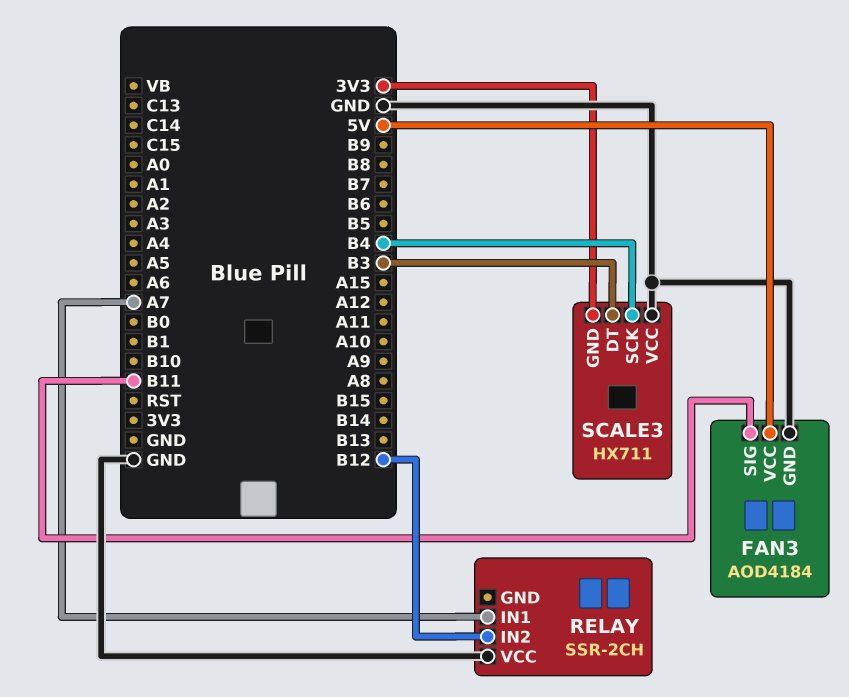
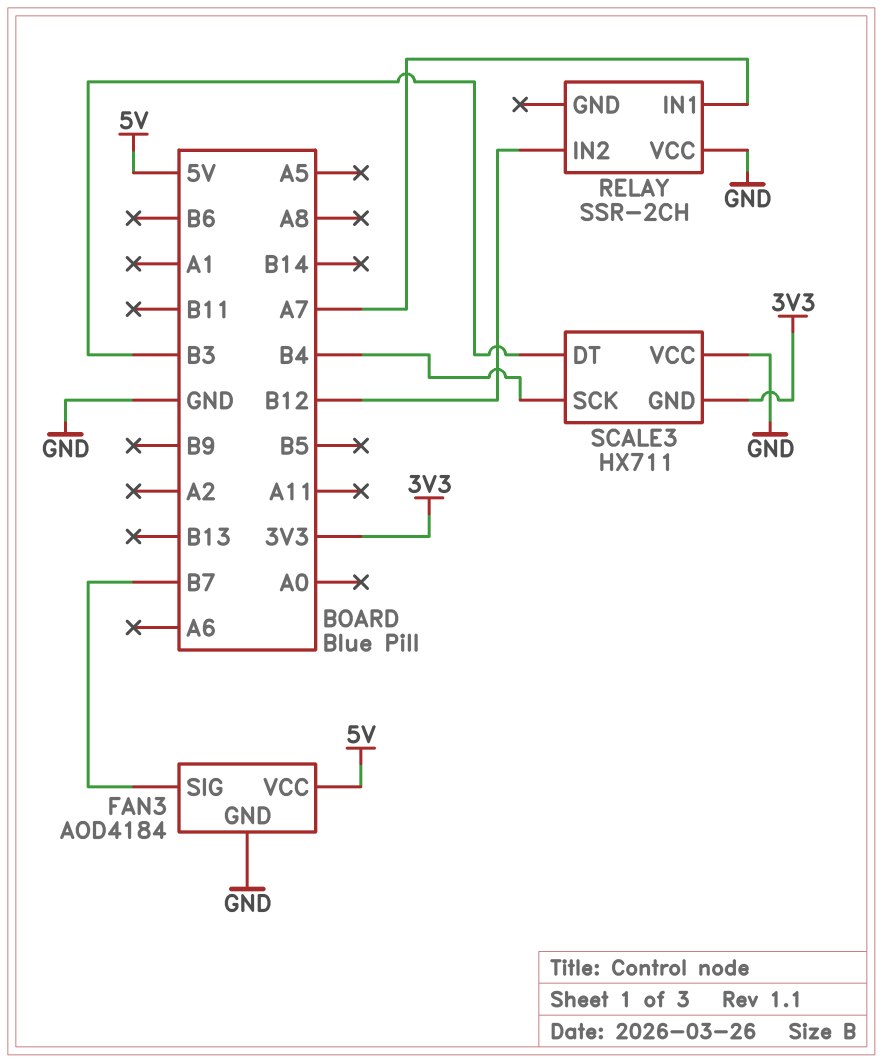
FAN3 pin SIG: B11 -> B7

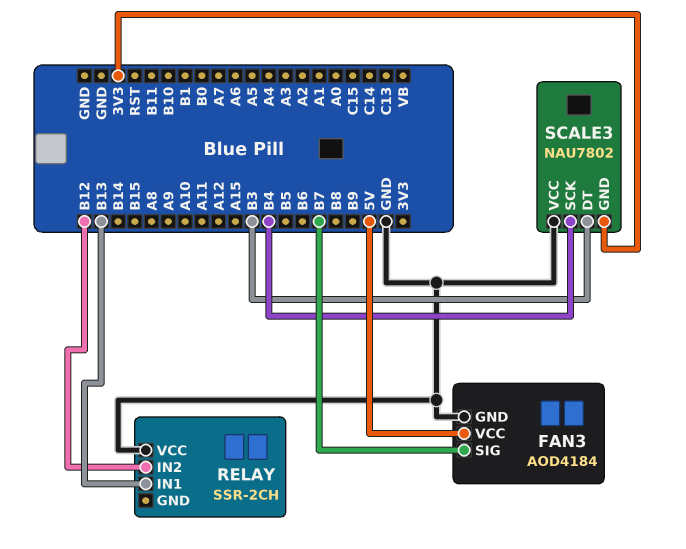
RELAY pin IN1: A7 -> B13
SCALE3: HX711 -> NAU7802

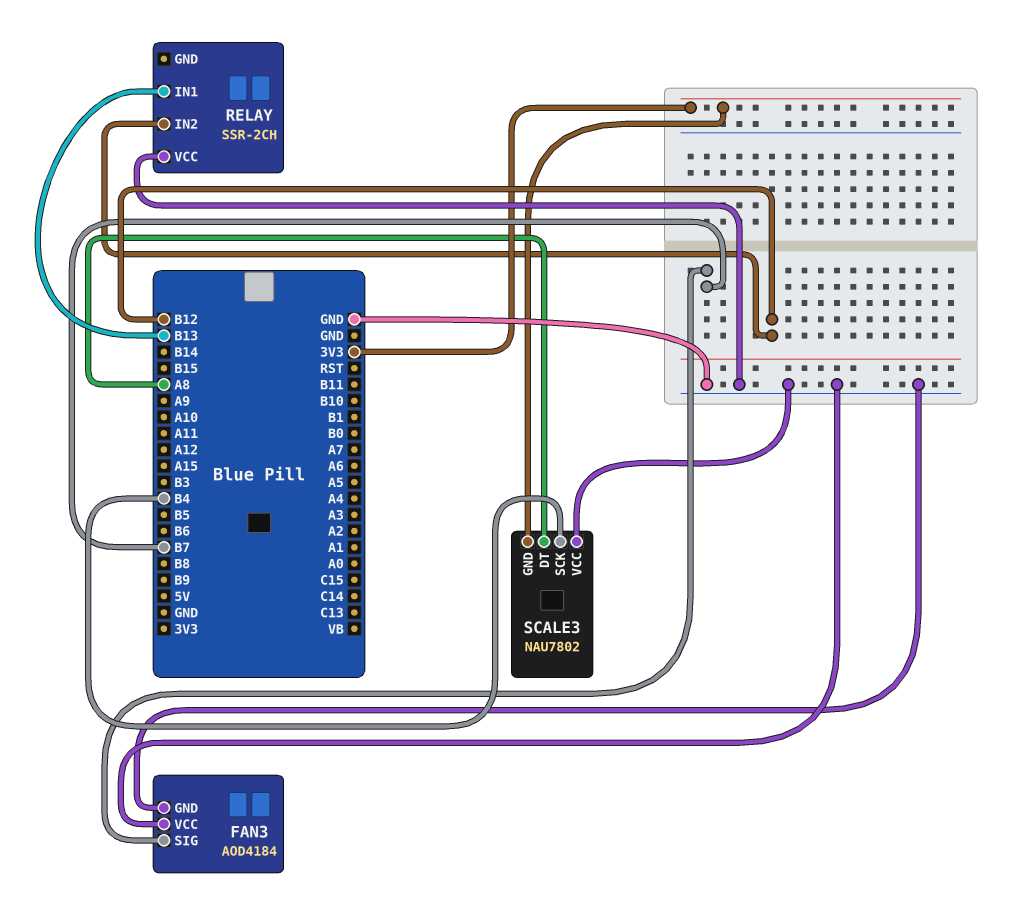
FAN3 pin VCC: 5V -> GND
SCALE3 pin DT: B3 -> A8

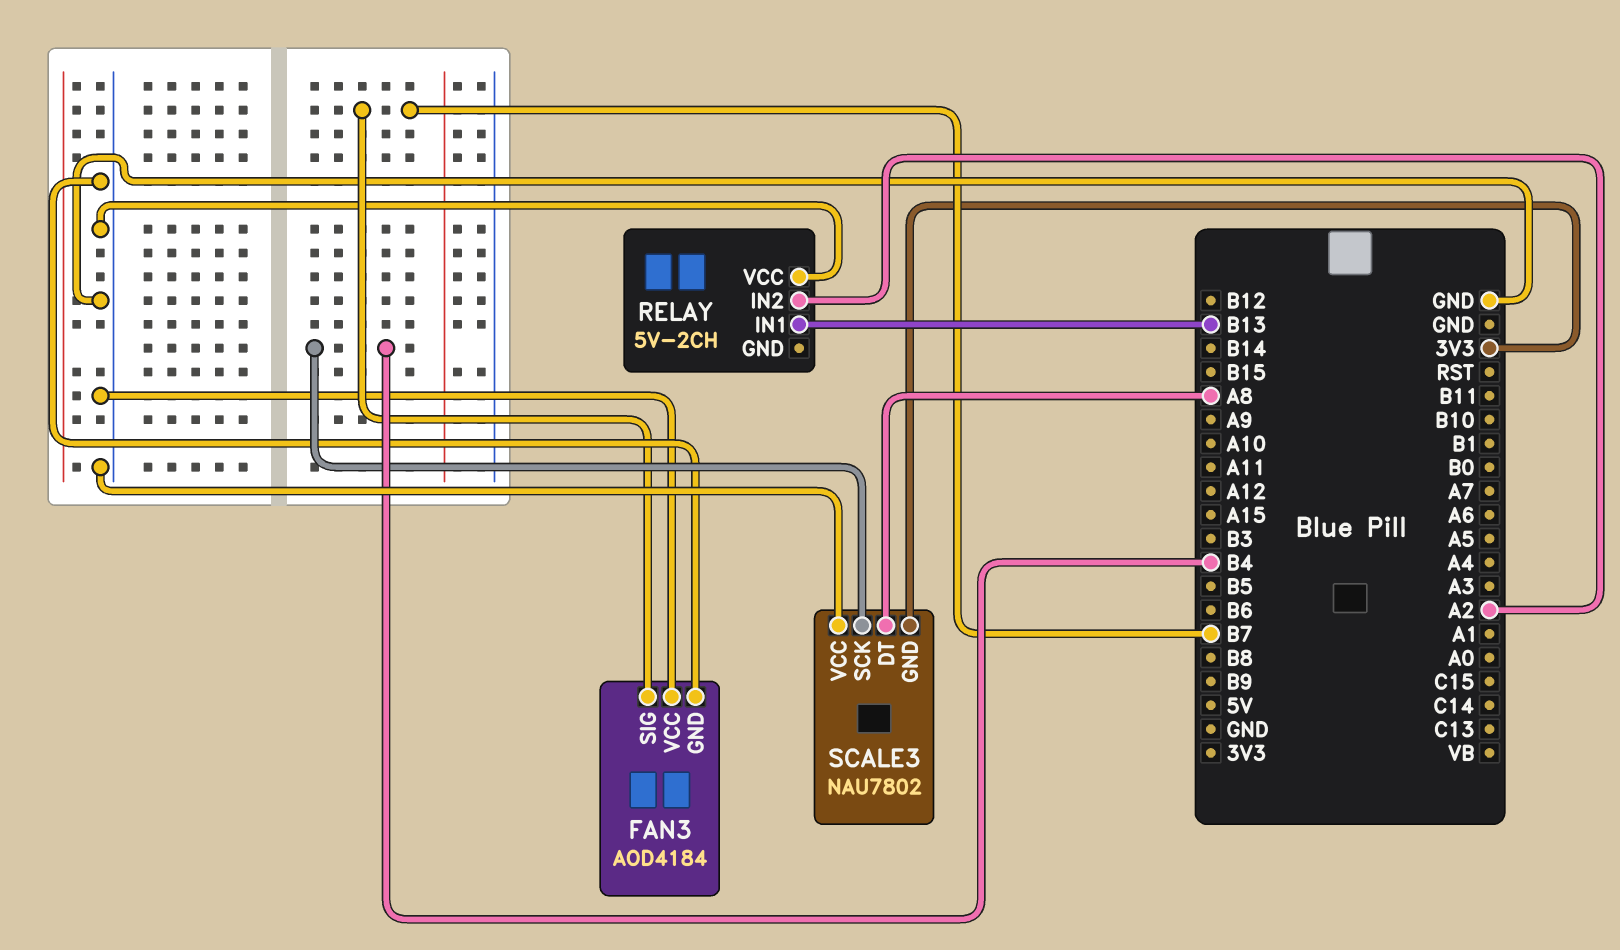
RELAY: SSR-2CH -> 5V-2CH
RELAY pin IN2: B12 -> A2

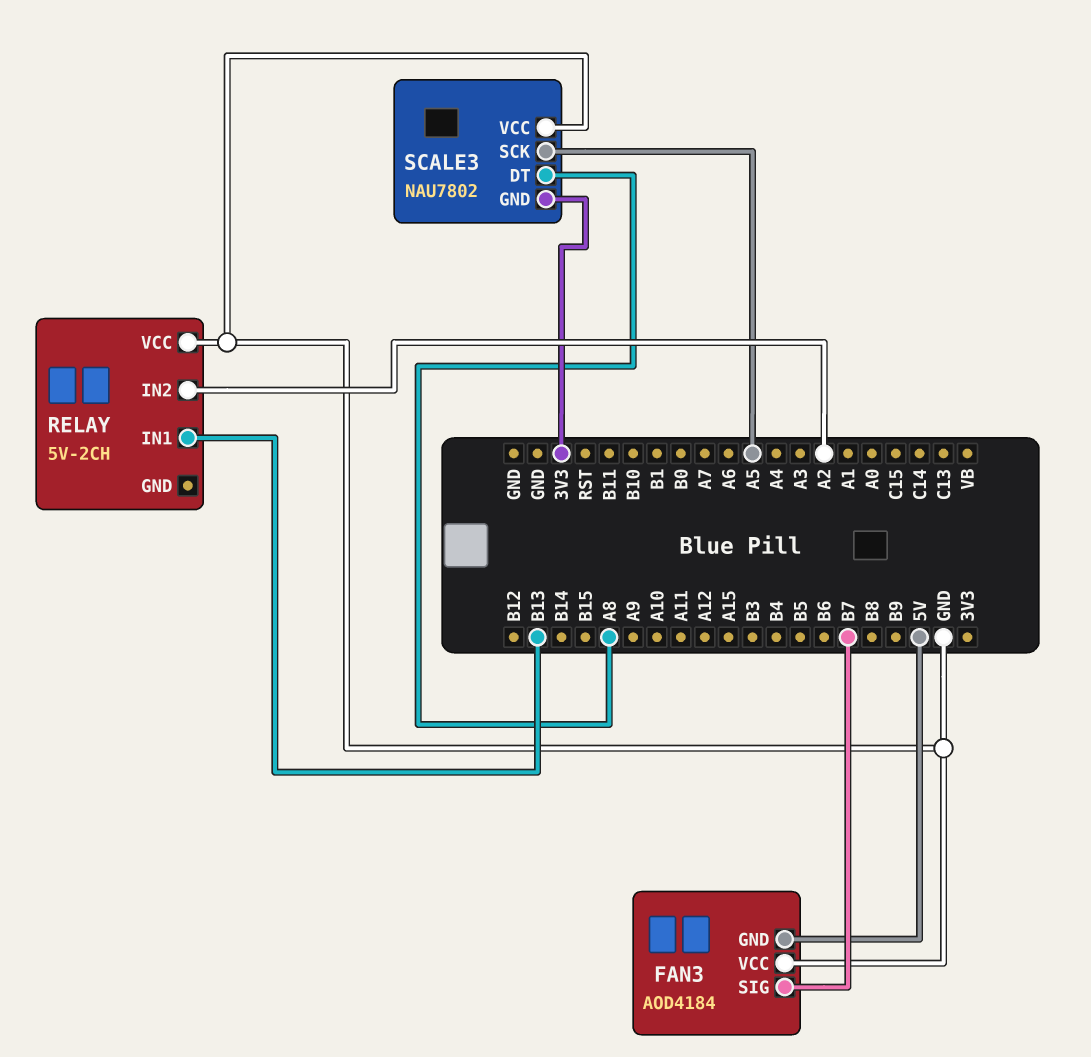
FAN3 pin GND: GND -> 5V
SCALE3 pin SCK: B4 -> A5

